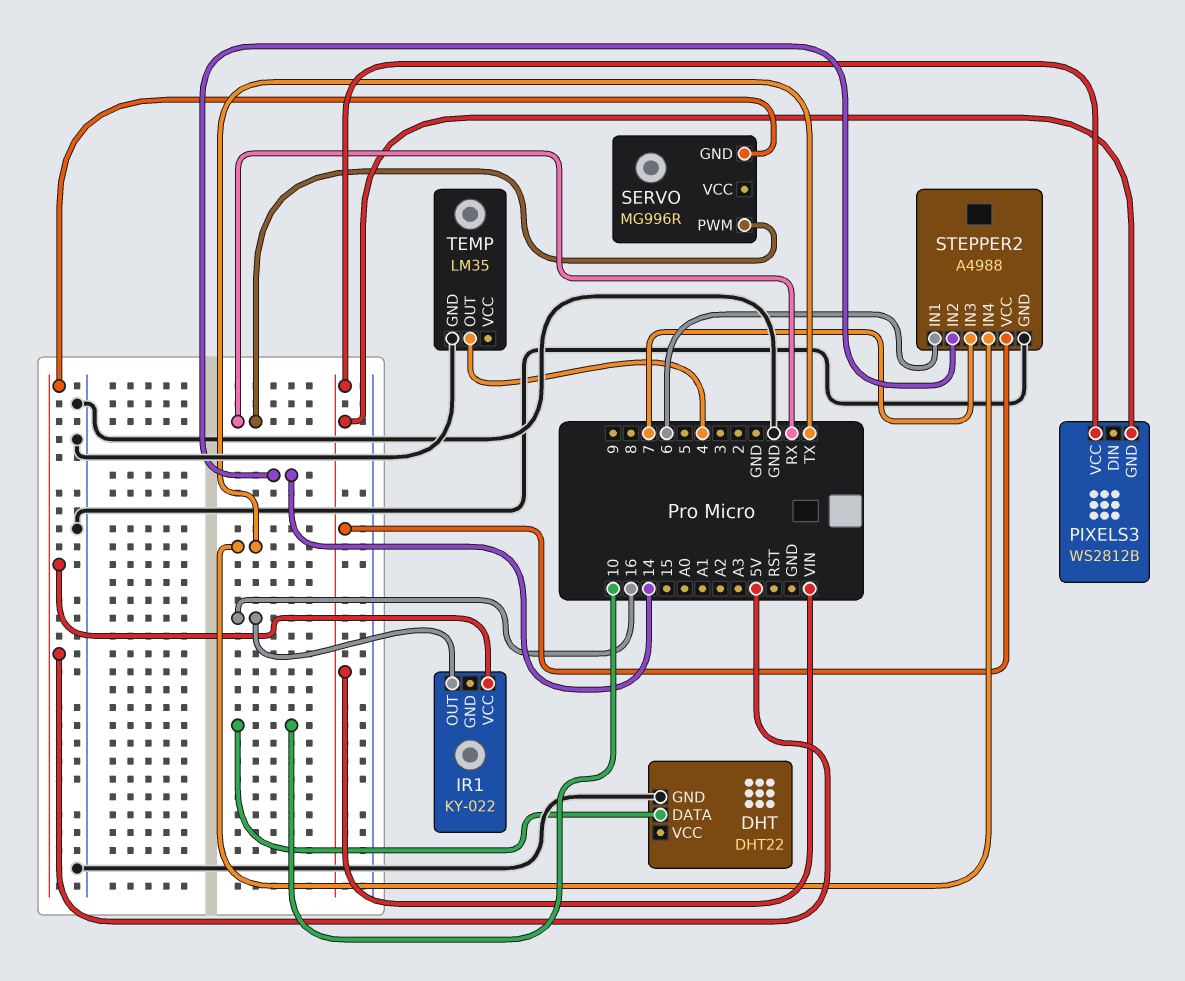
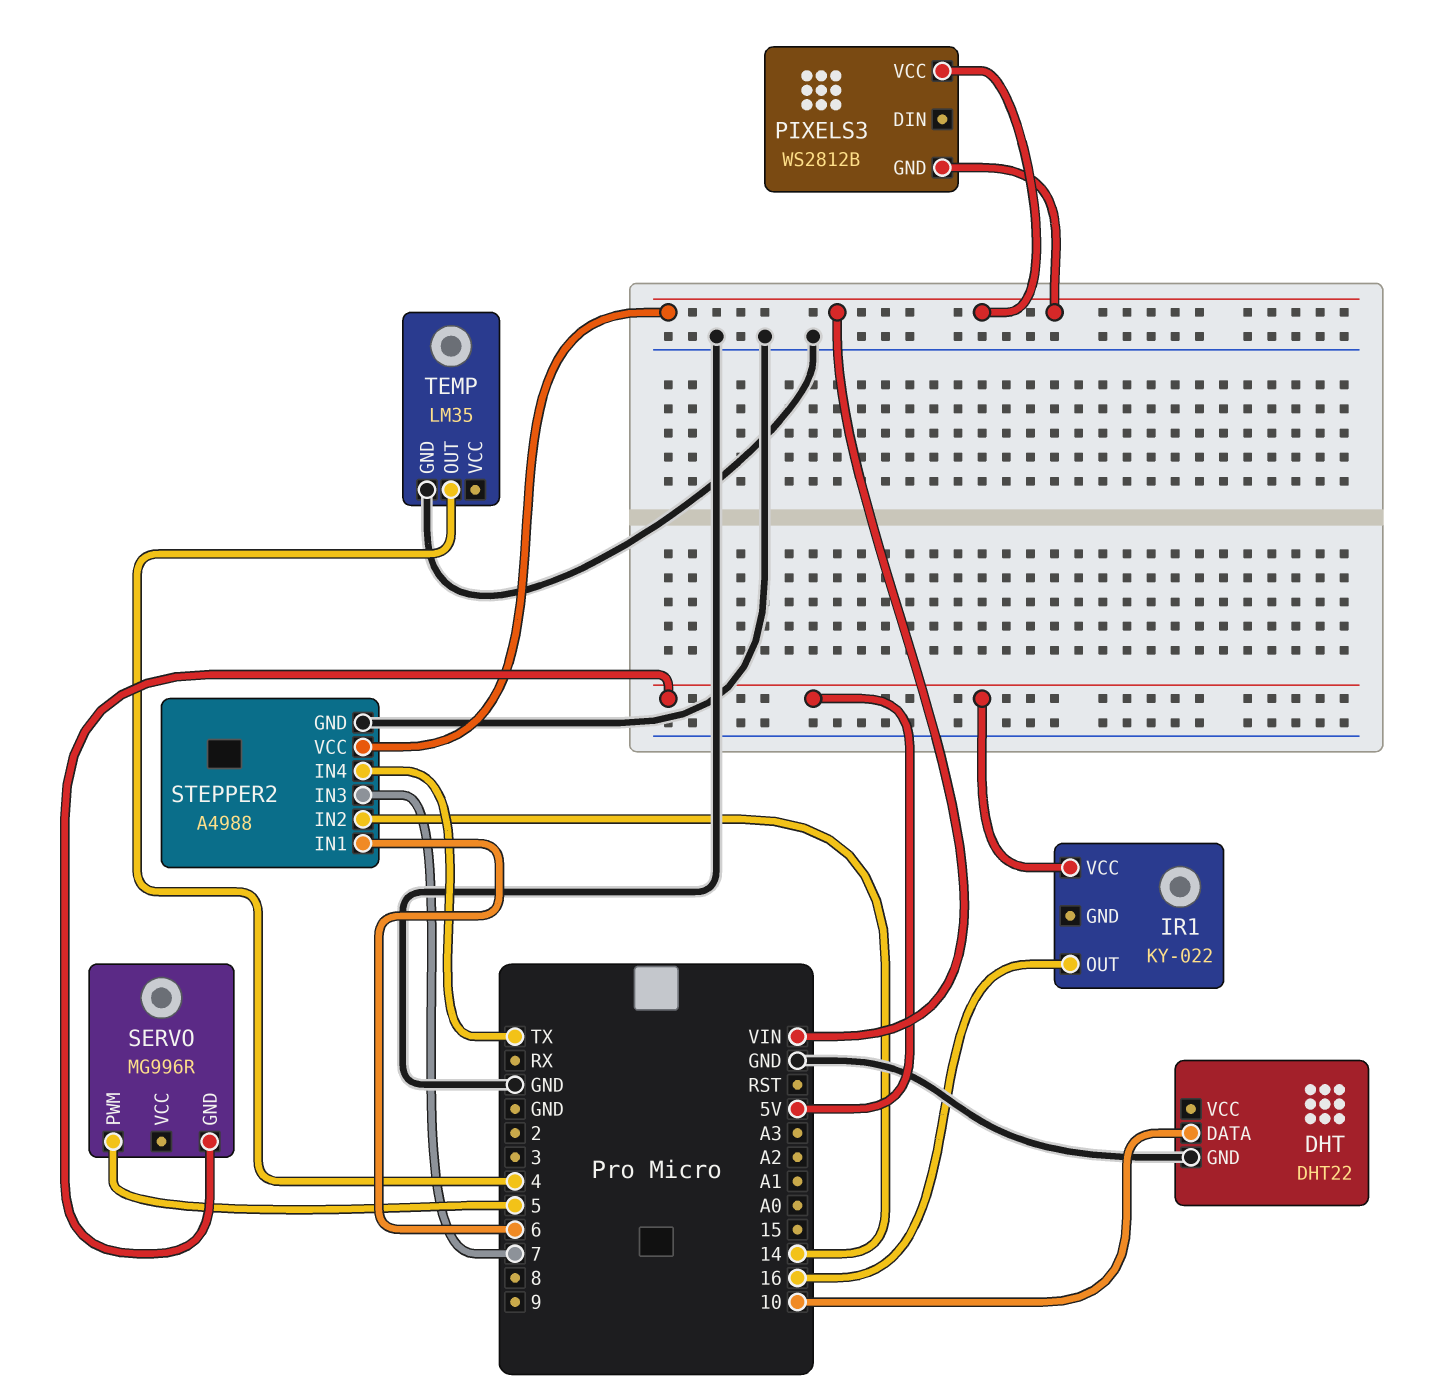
SERVO pin PWM: RX -> 5

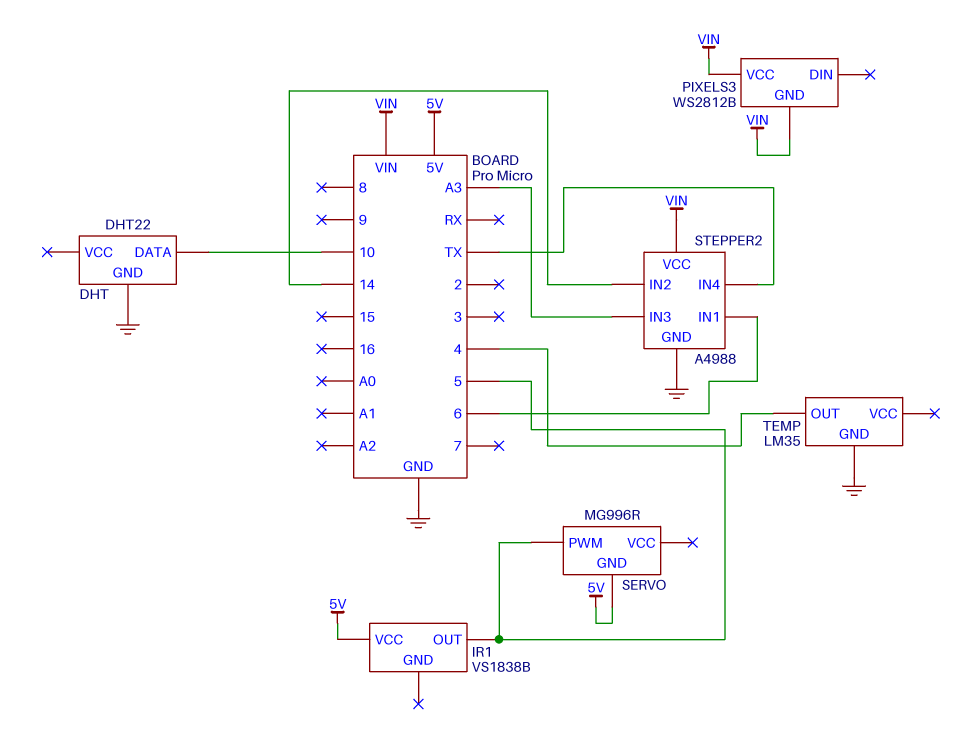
IR1: KY-022 -> VS1838B
IR1 pin OUT: 16 -> 5
STEPPER2 pin IN3: 7 -> A3

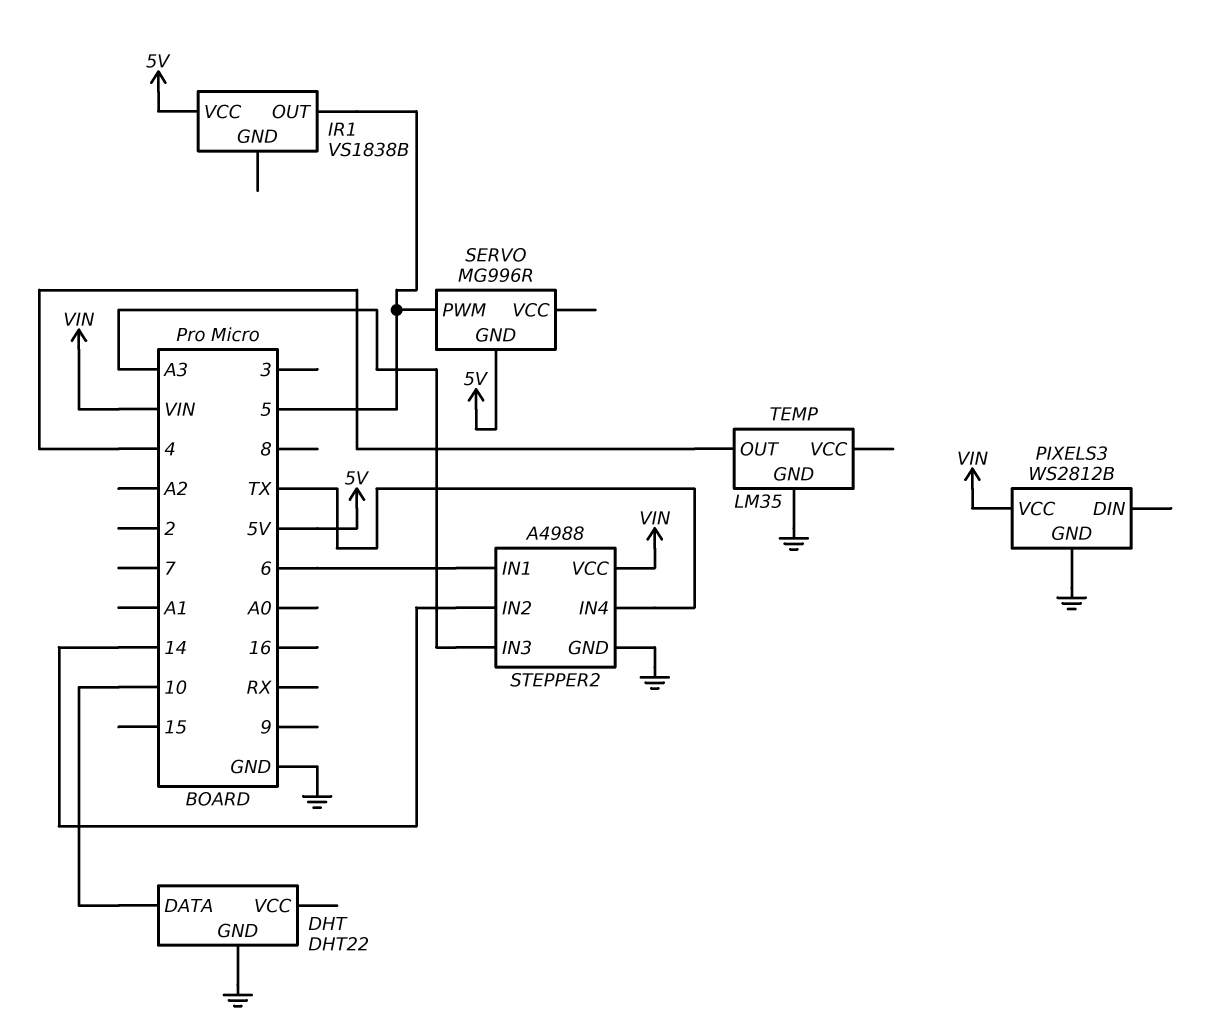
PIXELS3 pin GND: VIN -> GND

